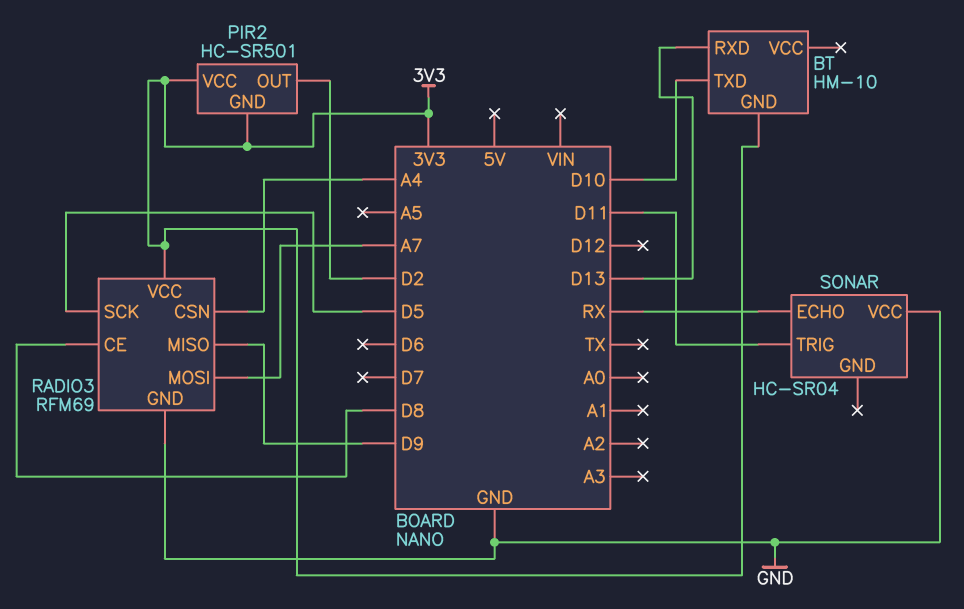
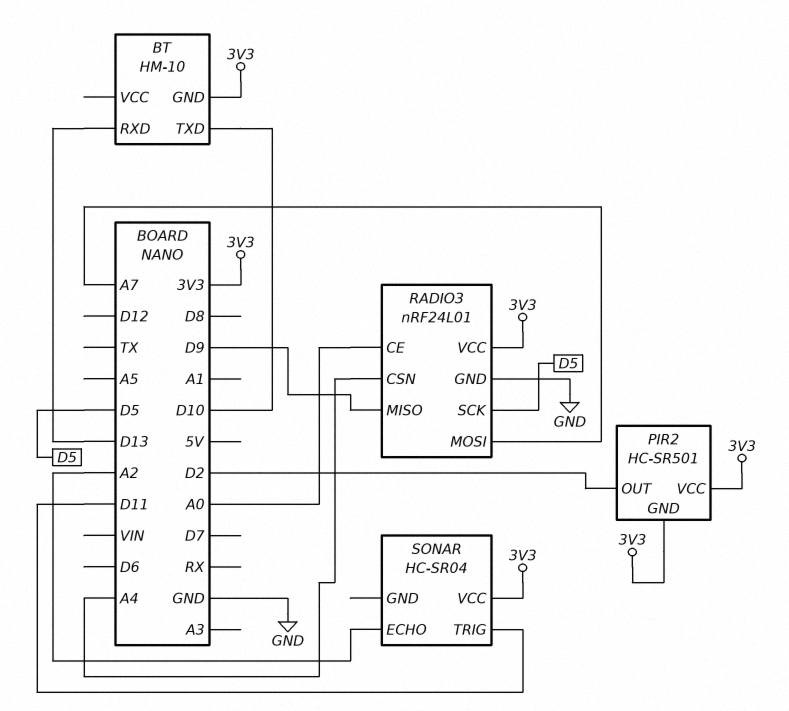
RADIO3: RFM69 -> nRF24L01
RADIO3 pin CE: D8 -> A0
SONAR pin ECHO: RX -> A2
SONAR pin VCC: GND -> 3V3

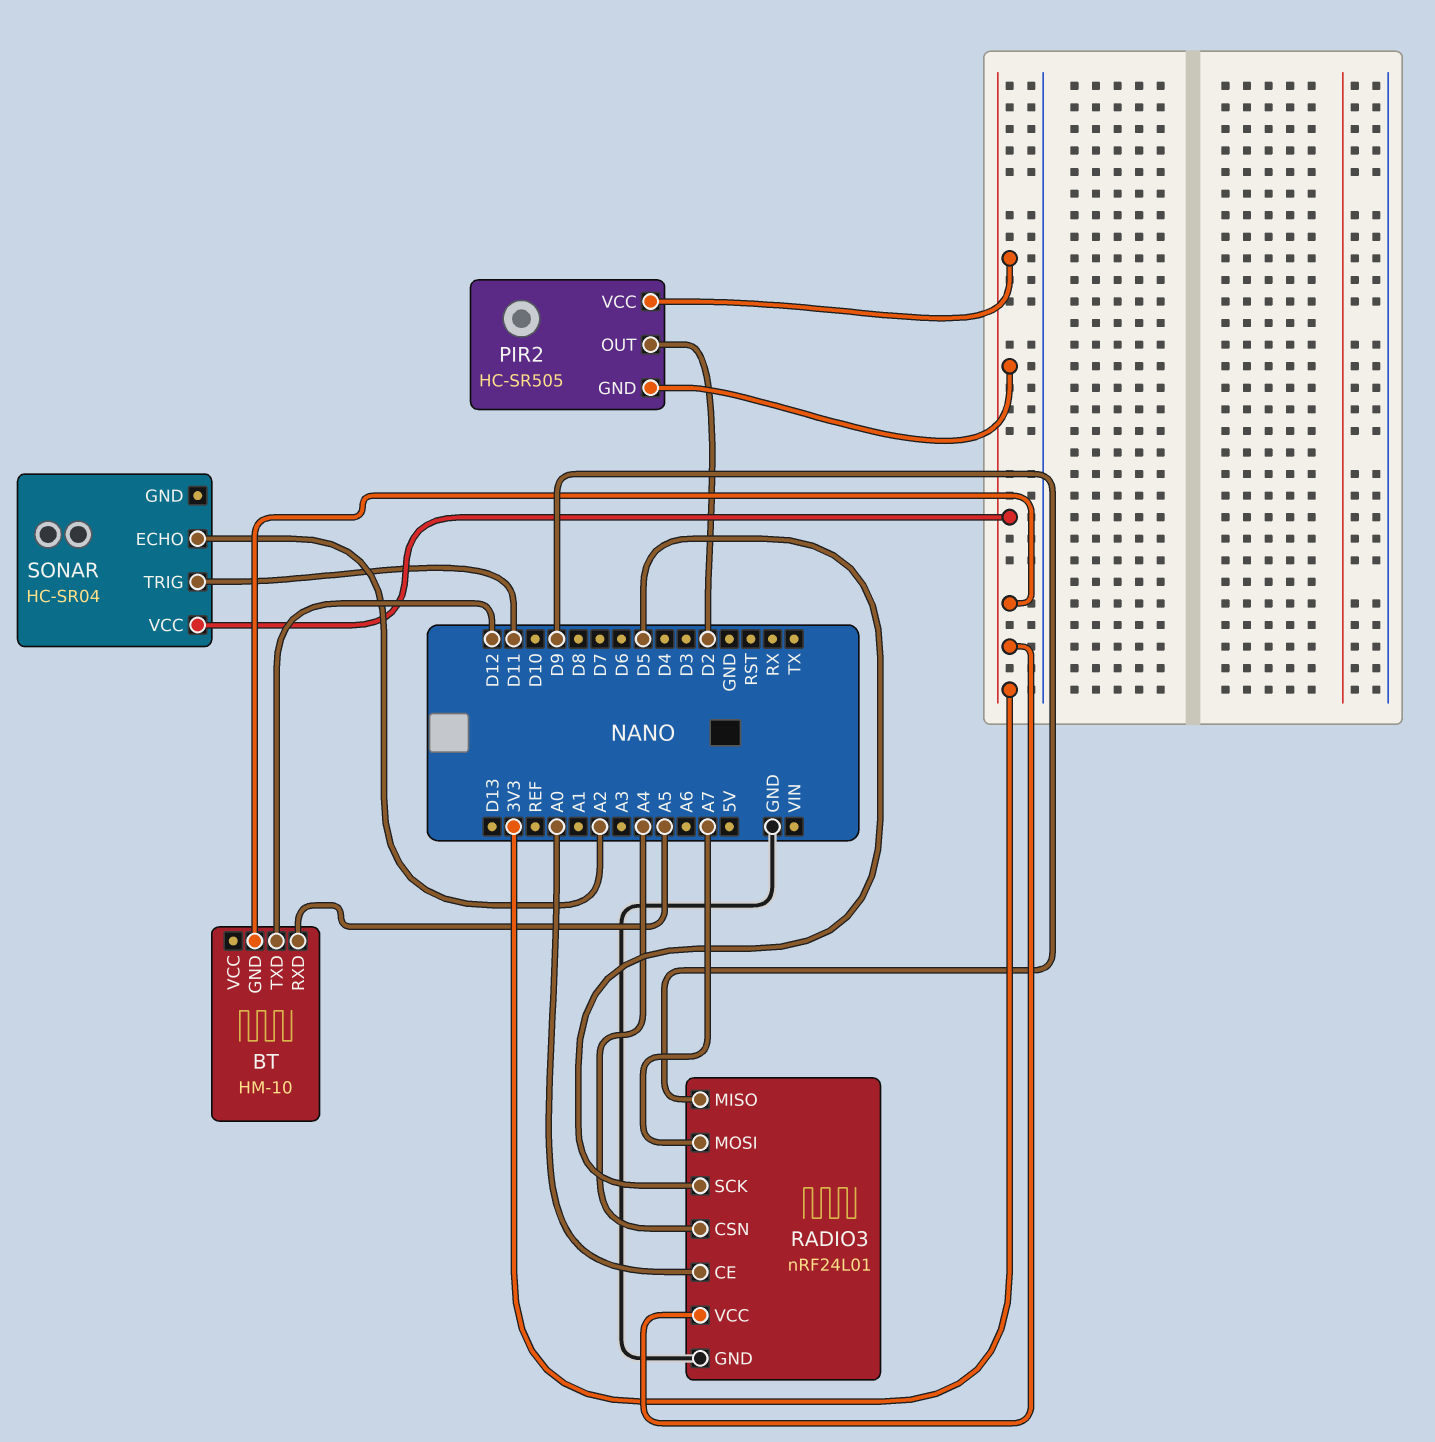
BT pin RXD: D13 -> A5
BT pin TXD: D10 -> D12
PIR2: HC-SR501 -> HC-SR505

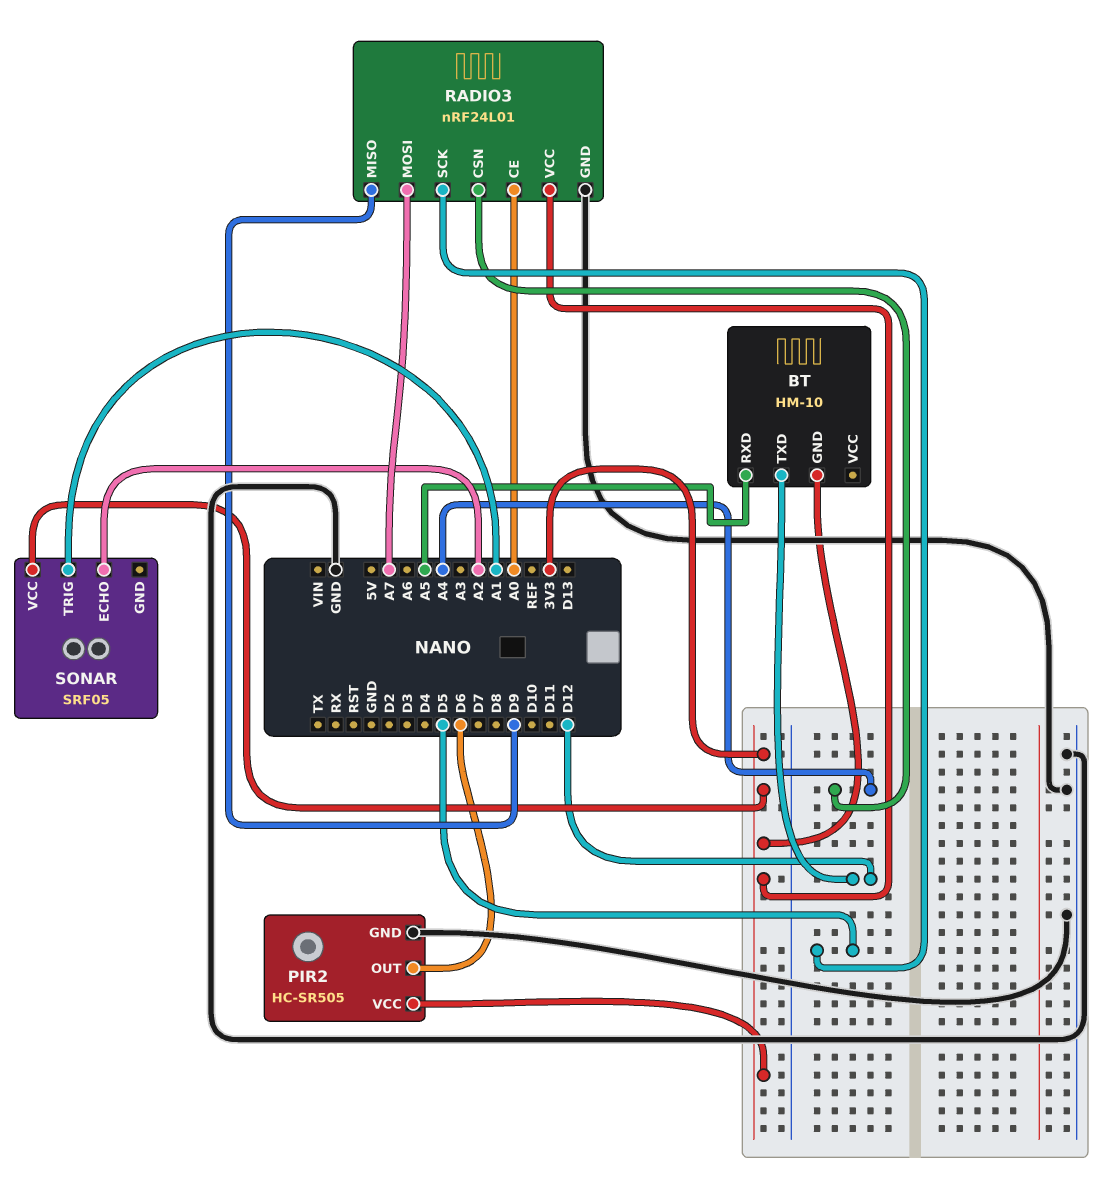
PIR2 pin GND: 3V3 -> GND
PIR2 pin OUT: D2 -> D6
SONAR: HC-SR04 -> SRF05
SONAR pin TRIG: D11 -> A1

